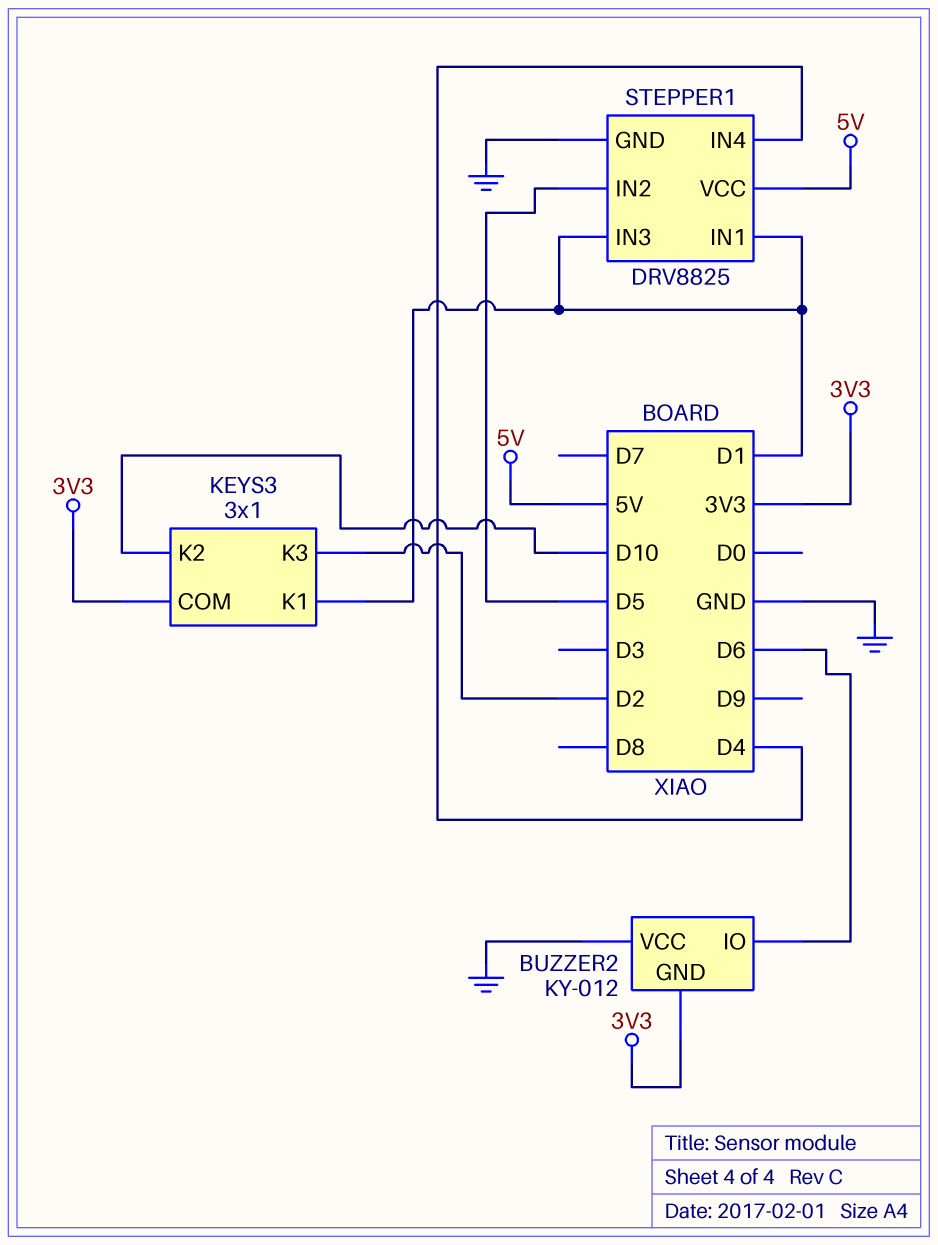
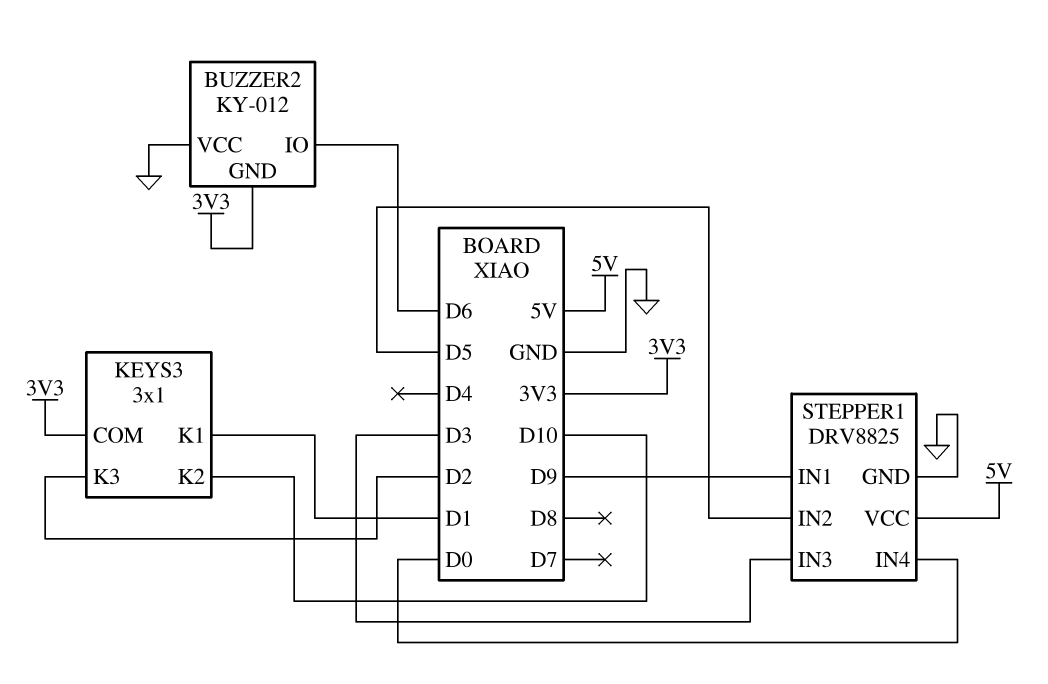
STEPPER1 pin IN1: D1 -> D9
STEPPER1 pin IN3: D1 -> D3
STEPPER1 pin IN4: D4 -> D0

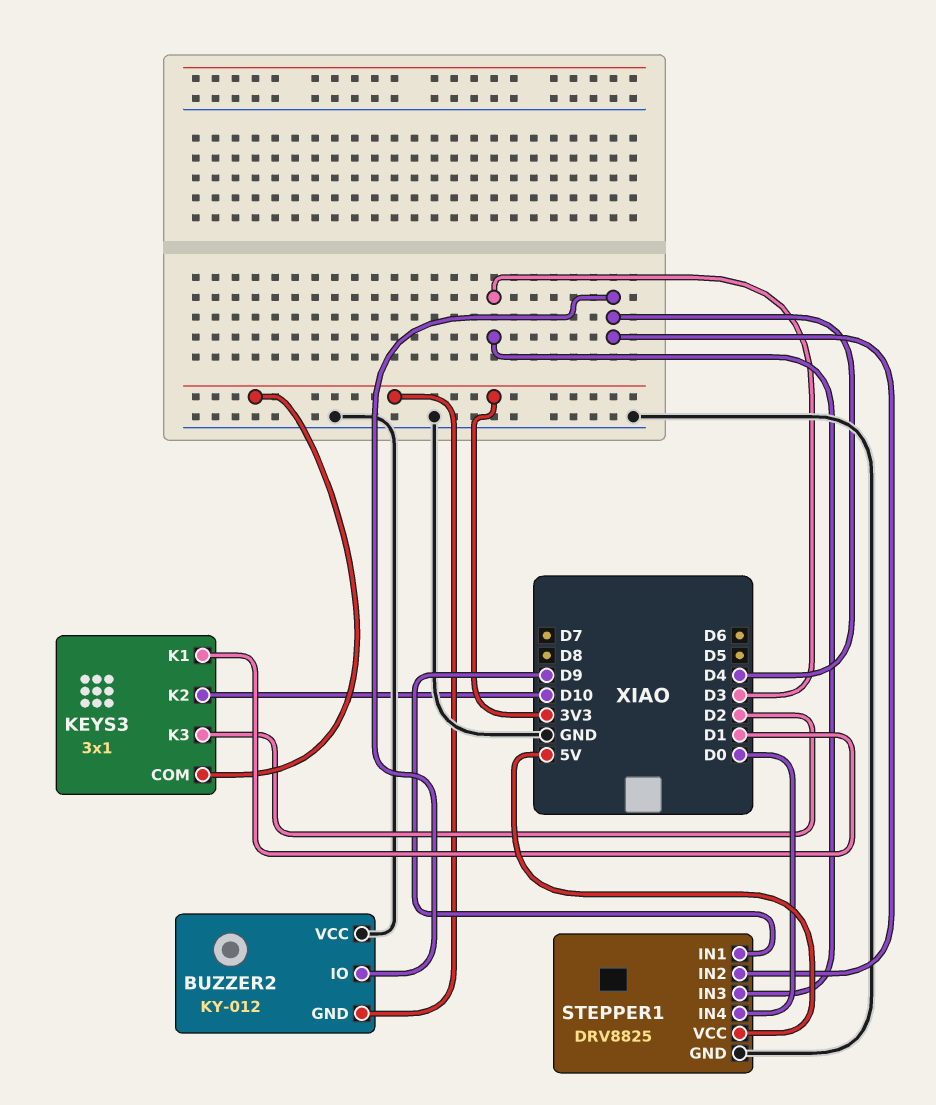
BUZZER2 pin IO: D6 -> D4
STEPPER1 pin IN2: D5 -> D4

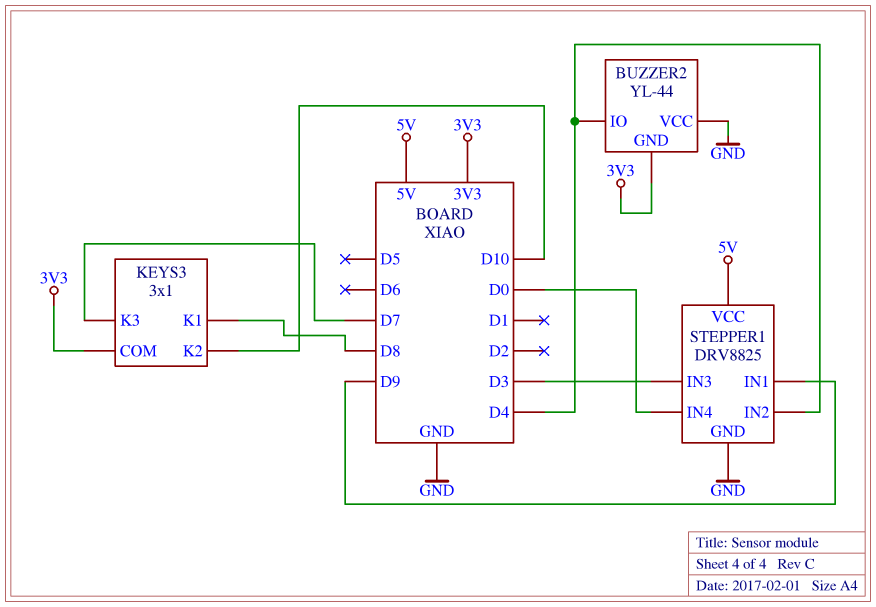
BUZZER2: KY-012 -> YL-44
KEYS3 pin K1: D1 -> D8
KEYS3 pin K3: D2 -> D7

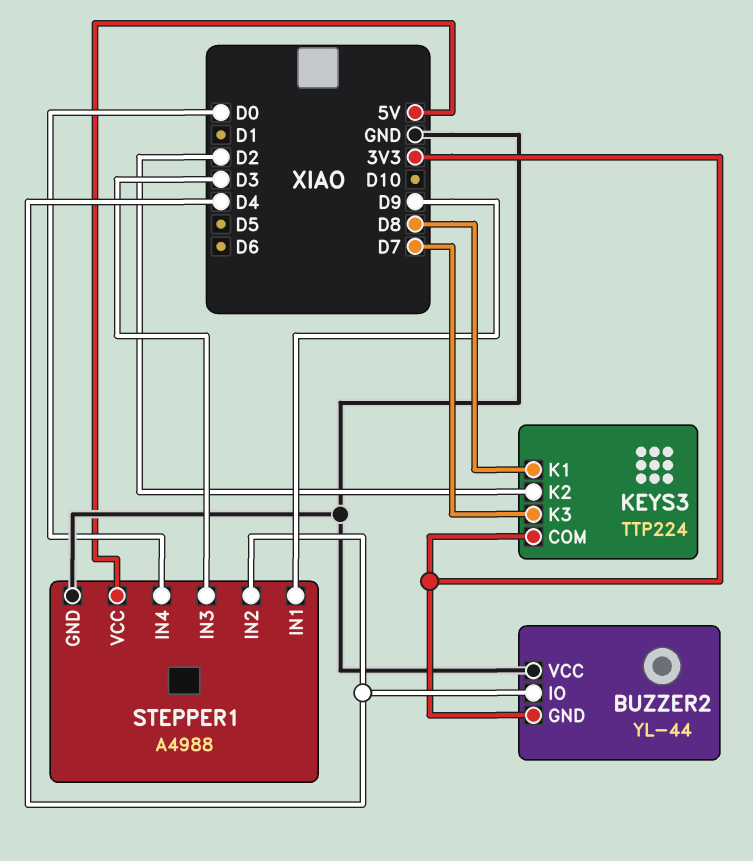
KEYS3: 3x1 -> TTP224
KEYS3 pin K2: D10 -> D2
STEPPER1: DRV8825 -> A4988

